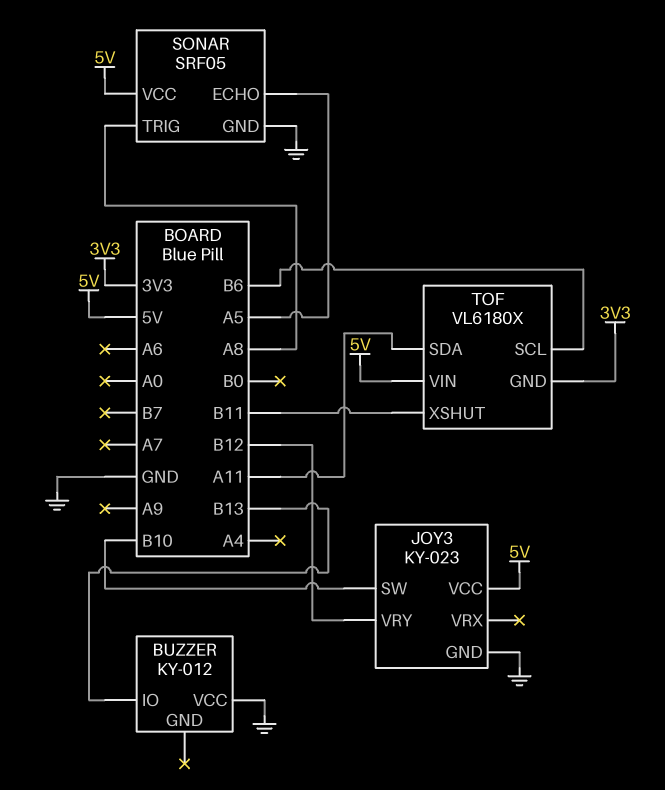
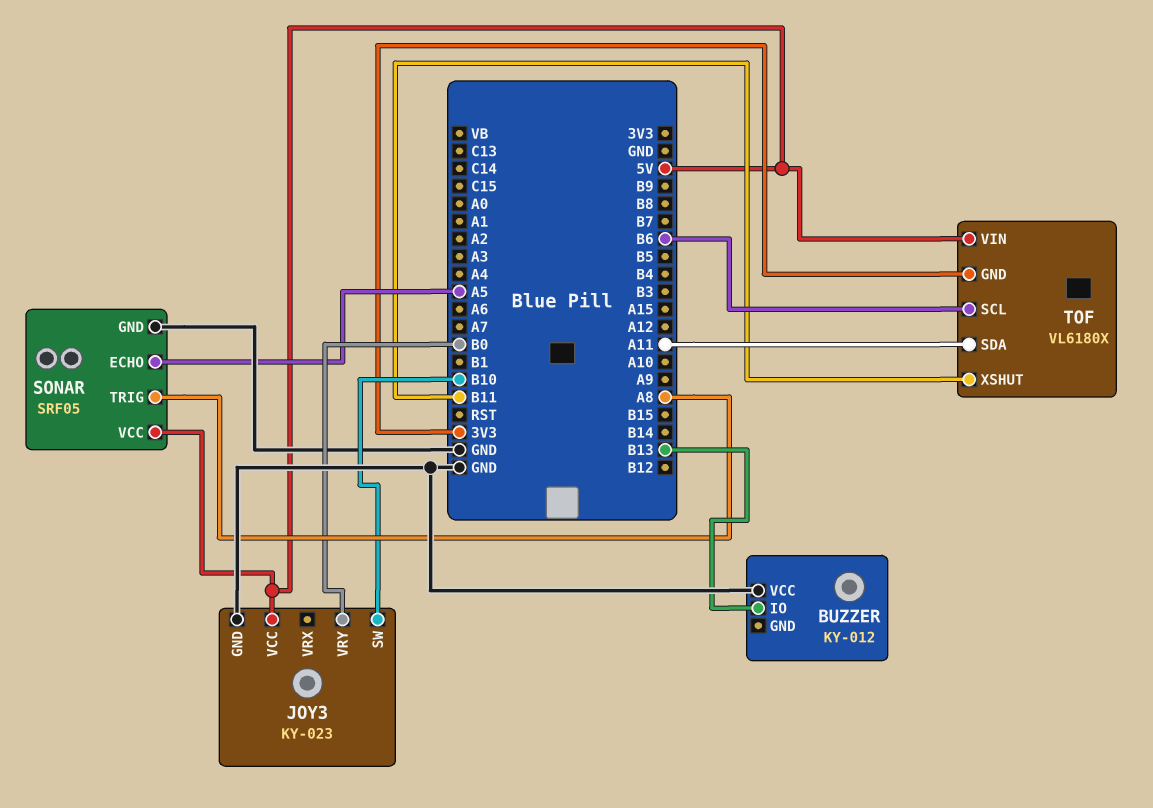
JOY3 pin VRY: B12 -> B0

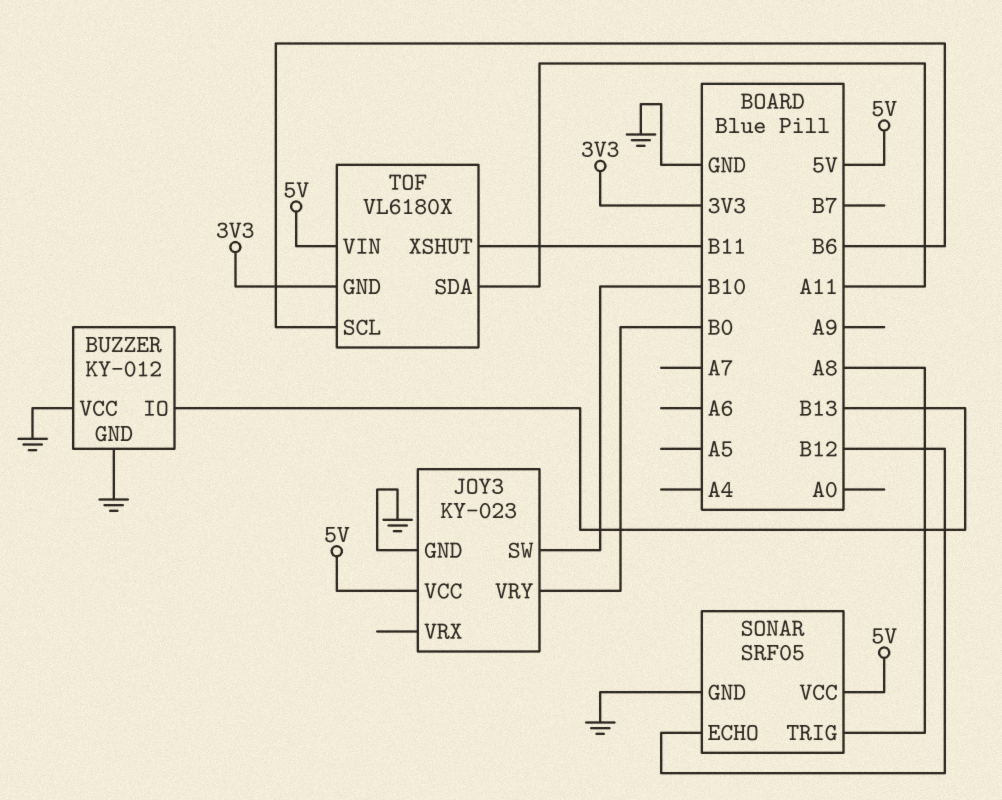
BUZZER pin GND: none -> GND
SONAR pin ECHO: A5 -> B12

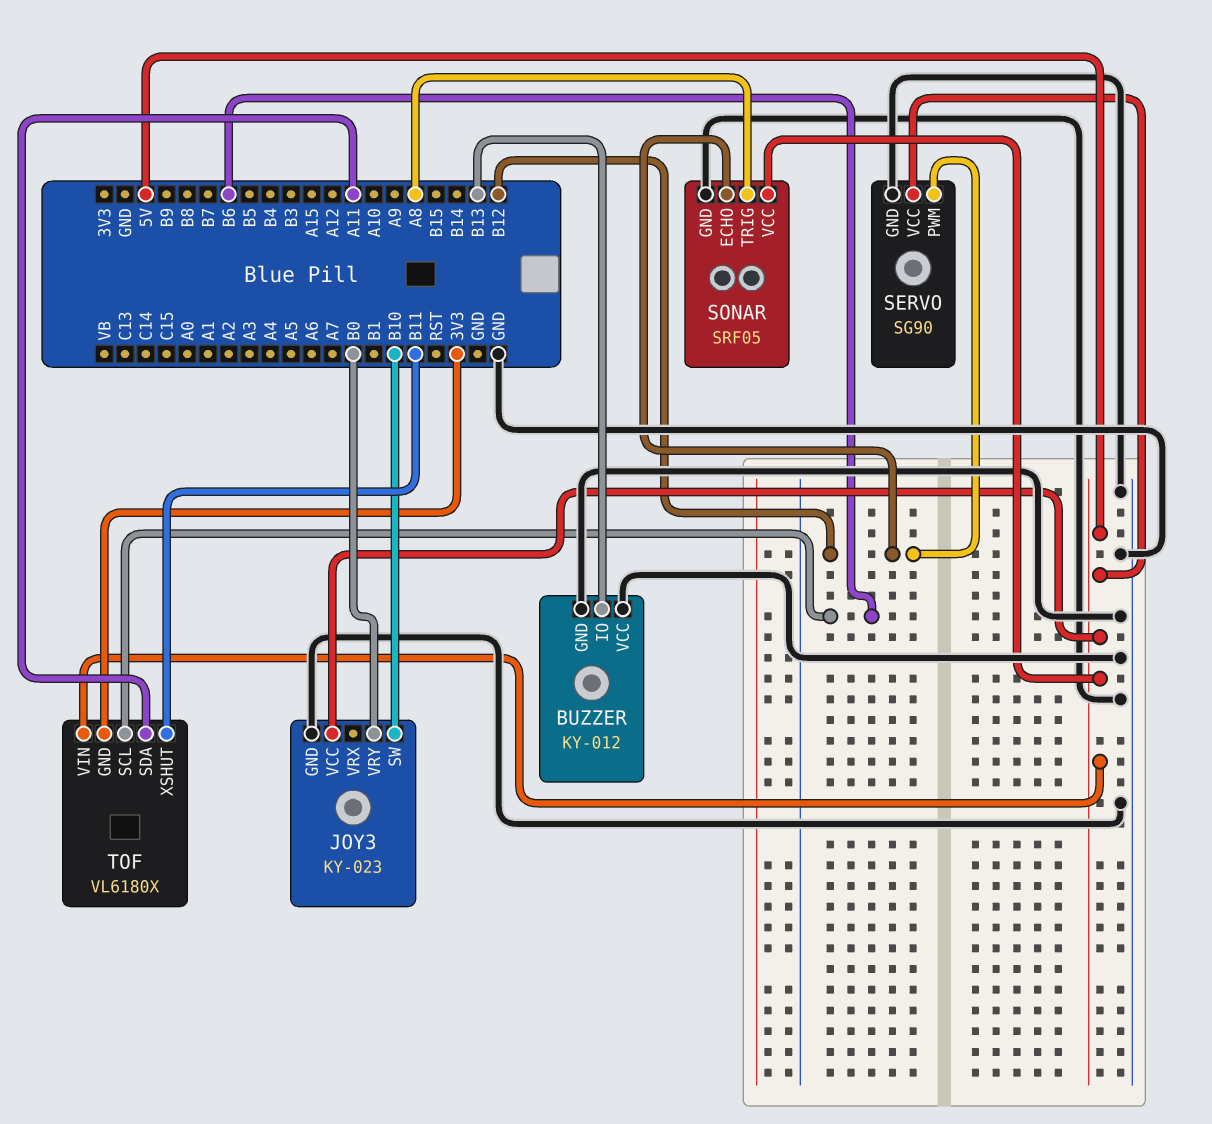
SERVO: none -> SG90
SERVO pin GND: none -> GND
SERVO pin PWM: none -> B12
SERVO pin VCC: none -> 5V

